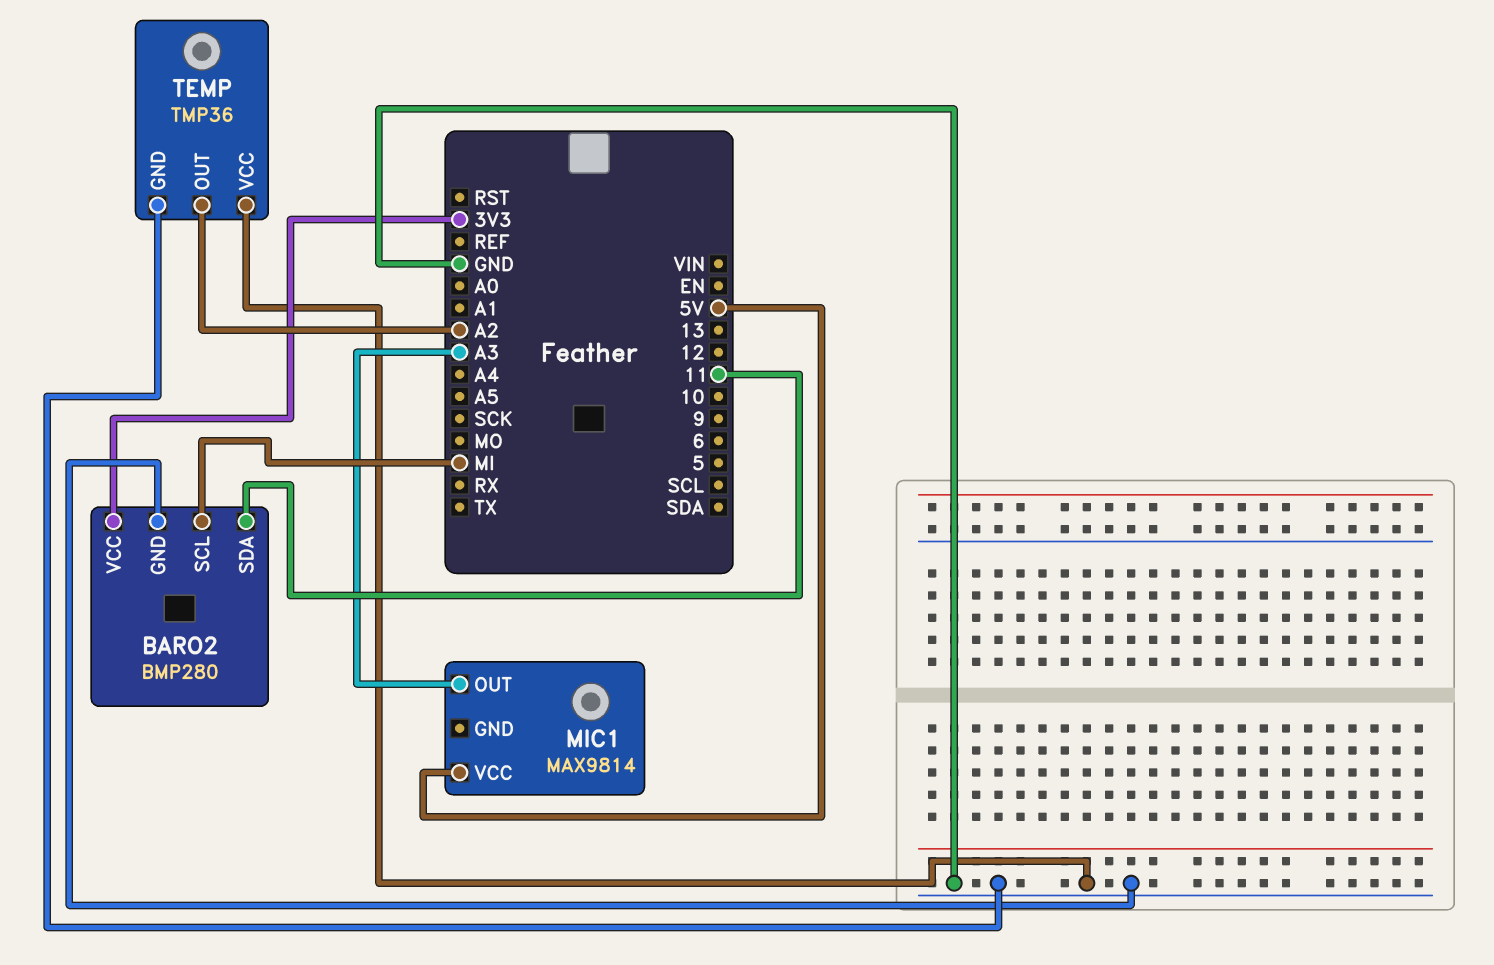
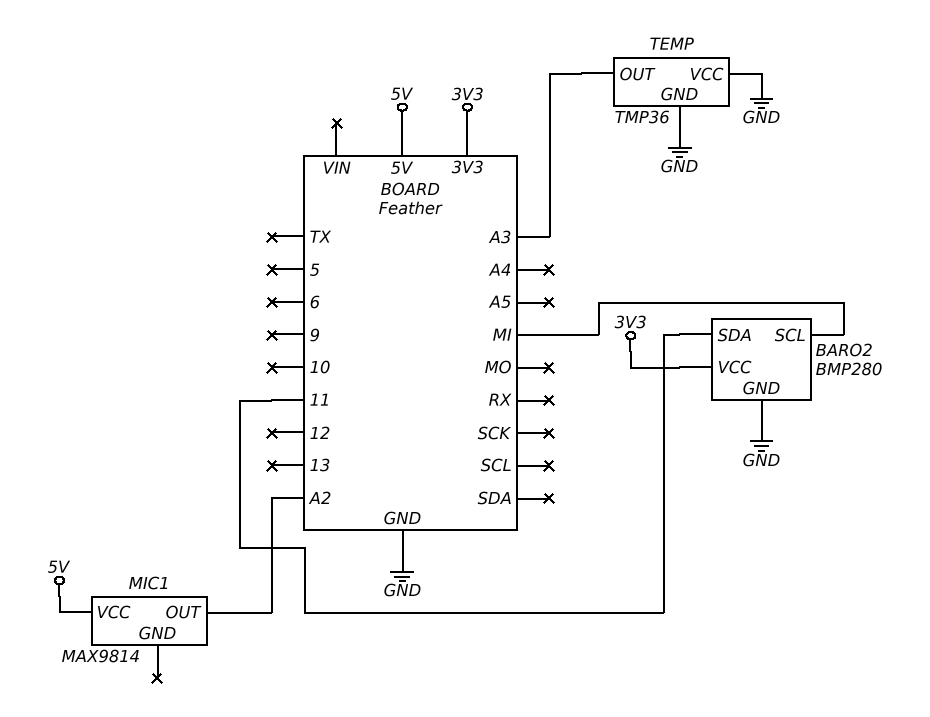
MIC1 pin OUT: A3 -> A2
TEMP pin OUT: A2 -> A3

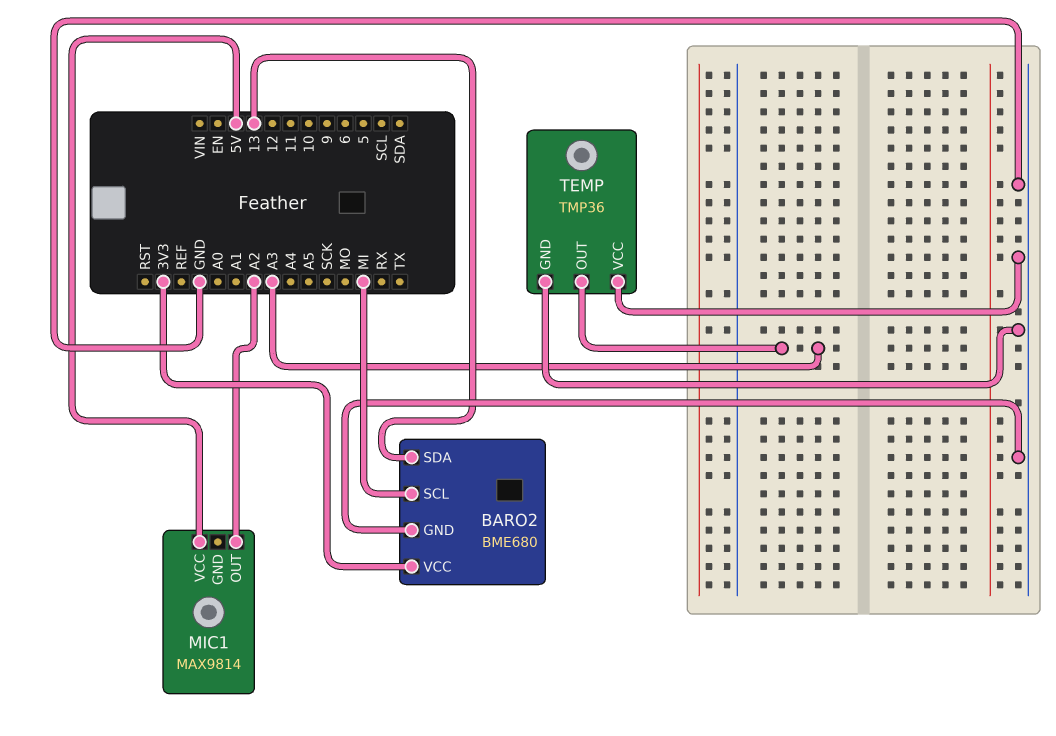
BARO2: BMP280 -> BME680
BARO2 pin SDA: 11 -> 13

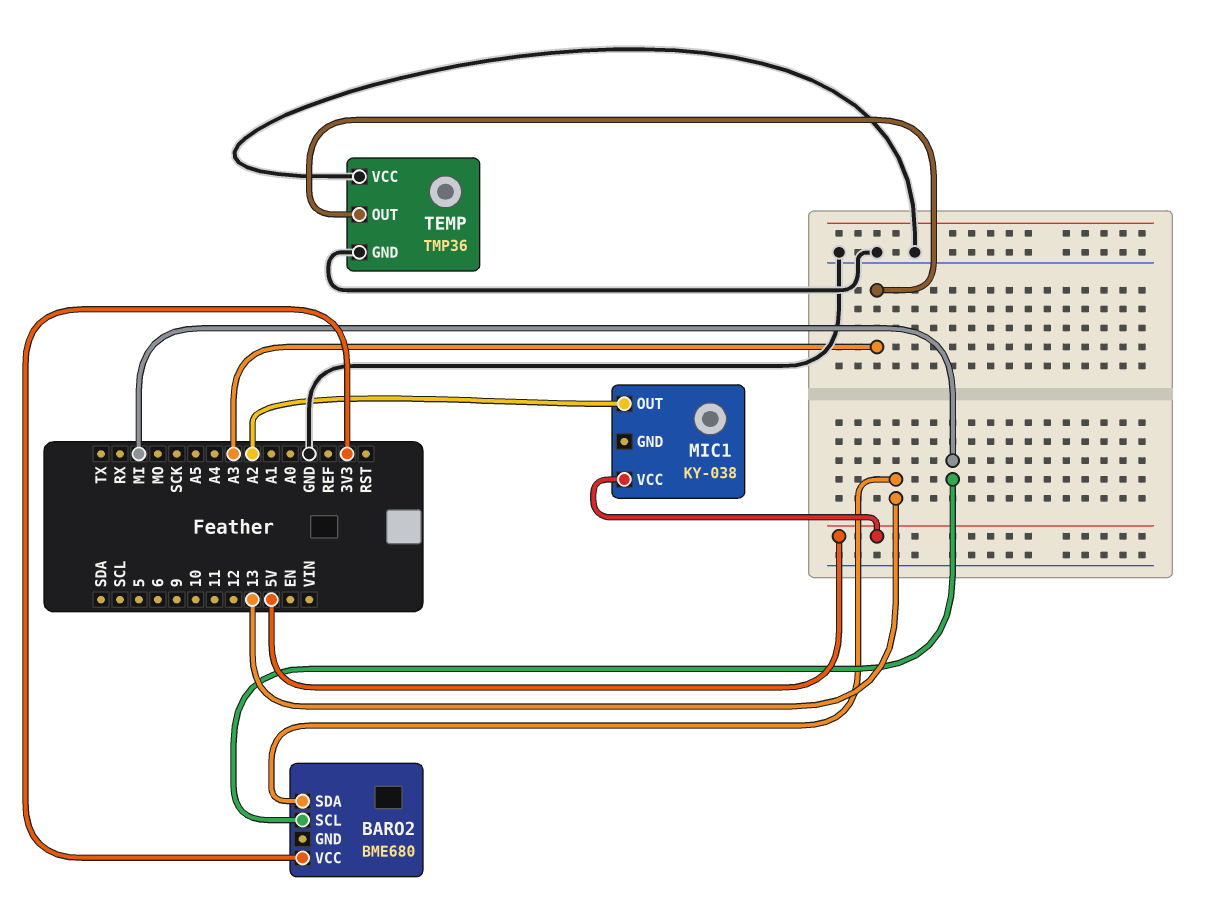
BARO2 pin GND: GND -> none
MIC1: MAX9814 -> KY-038

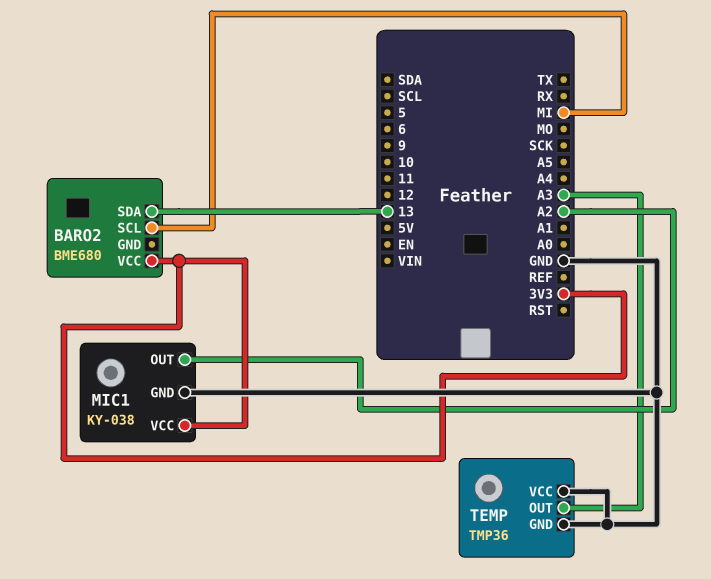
MIC1 pin GND: none -> GND
MIC1 pin VCC: 5V -> 3V3

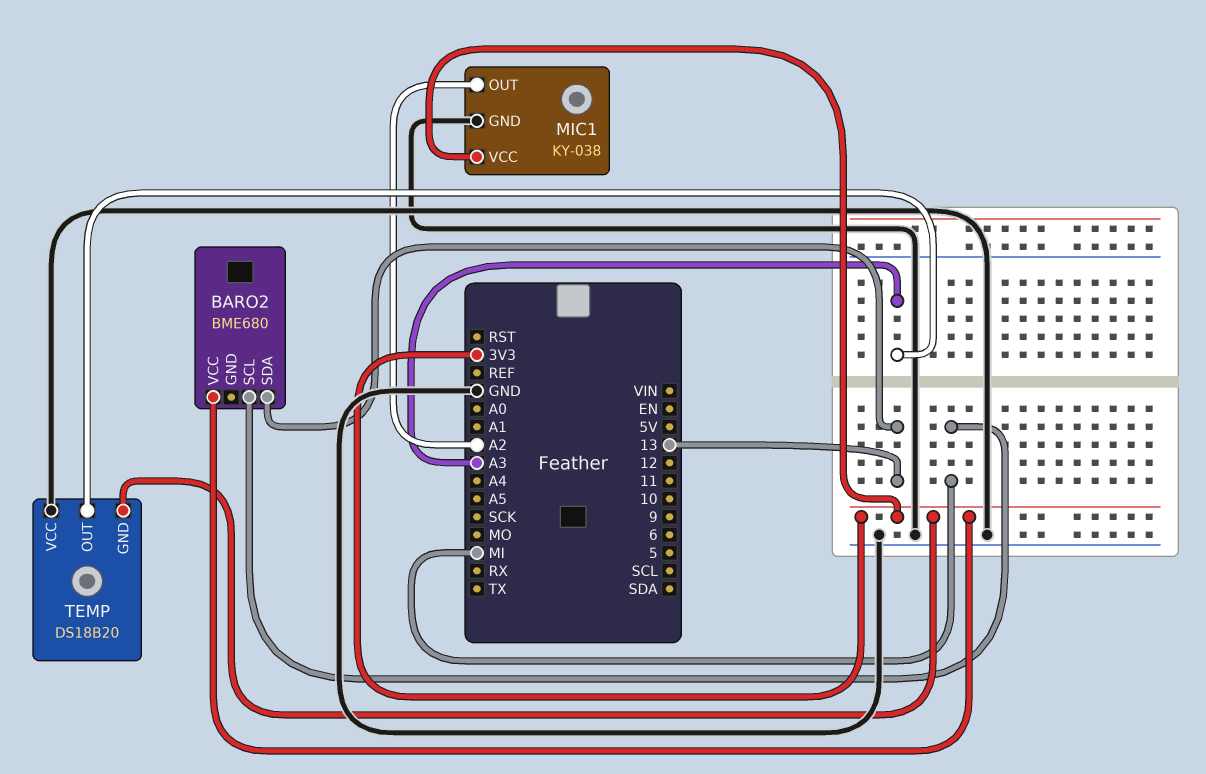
TEMP: TMP36 -> DS18B20
TEMP pin GND: GND -> 3V3

